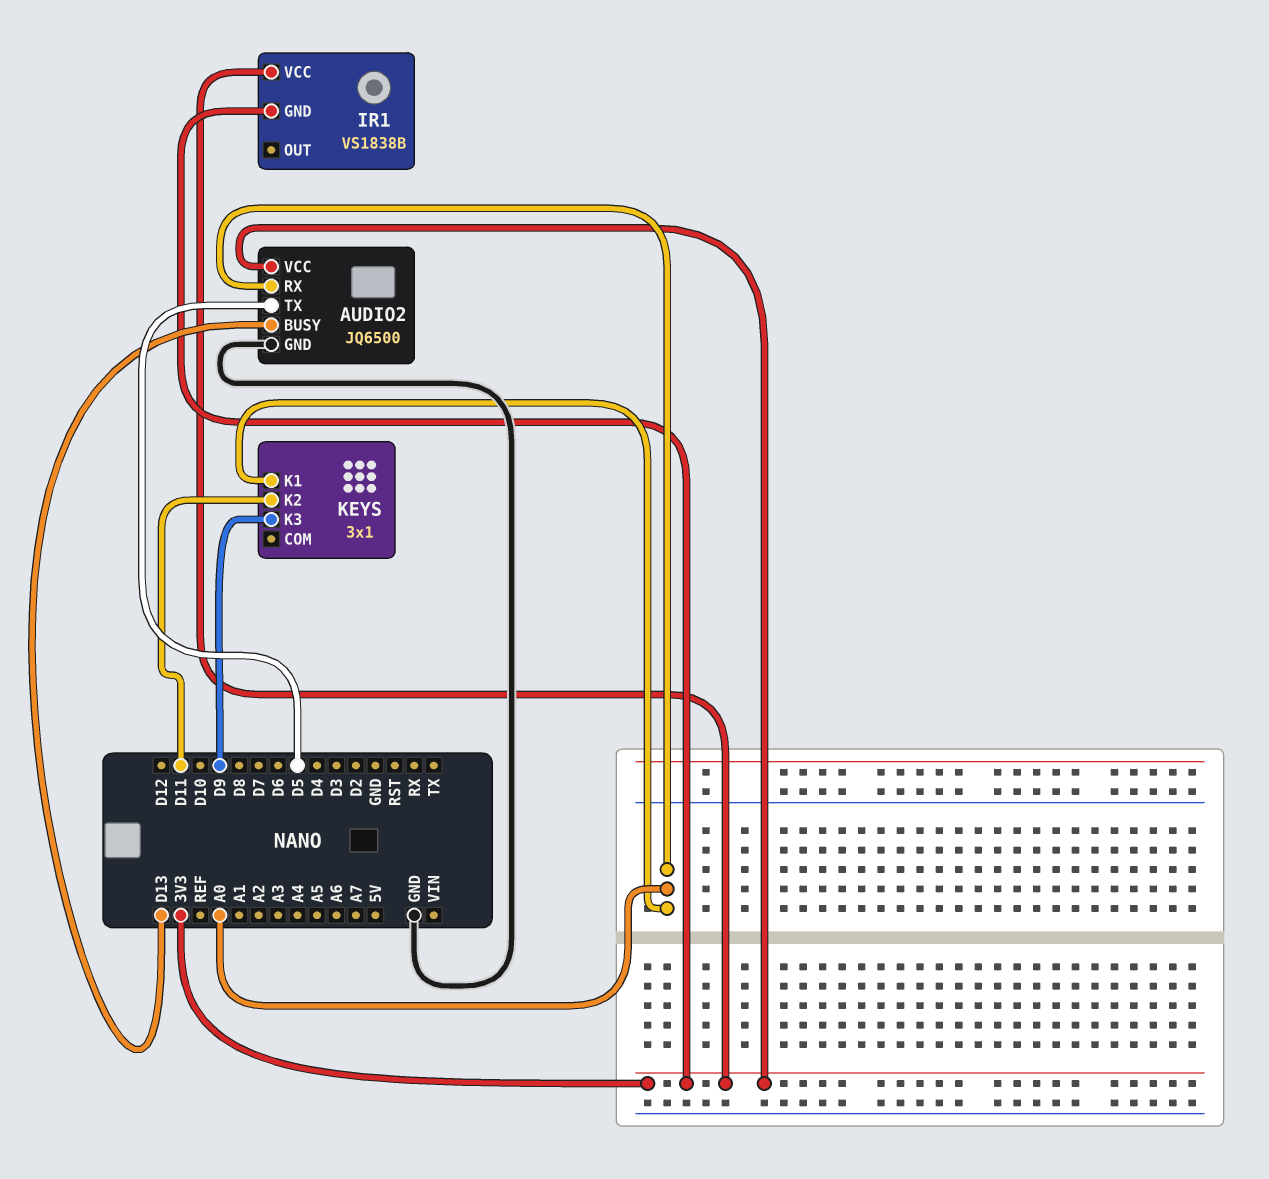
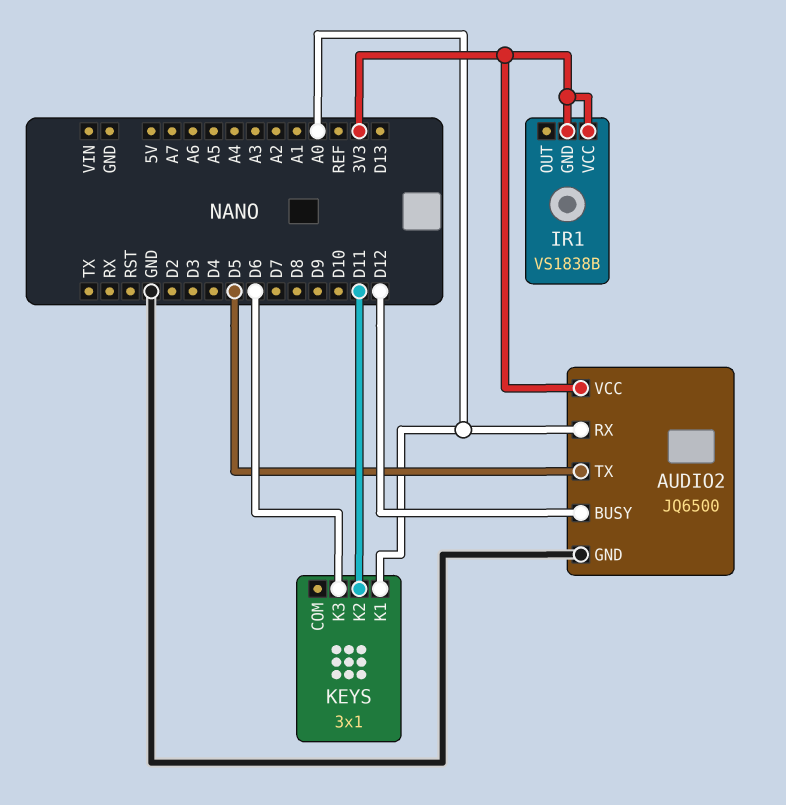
AUDIO2 pin BUSY: D13 -> D12
KEYS pin K3: D9 -> D6

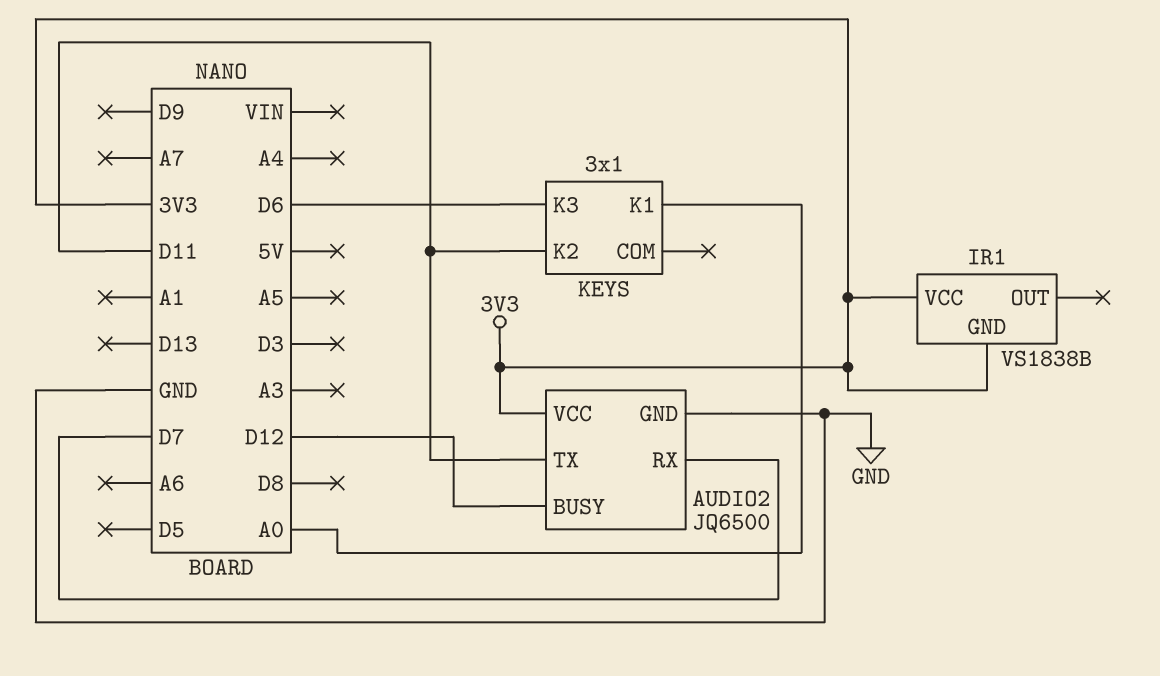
AUDIO2 pin RX: A0 -> D7
AUDIO2 pin TX: D5 -> D11

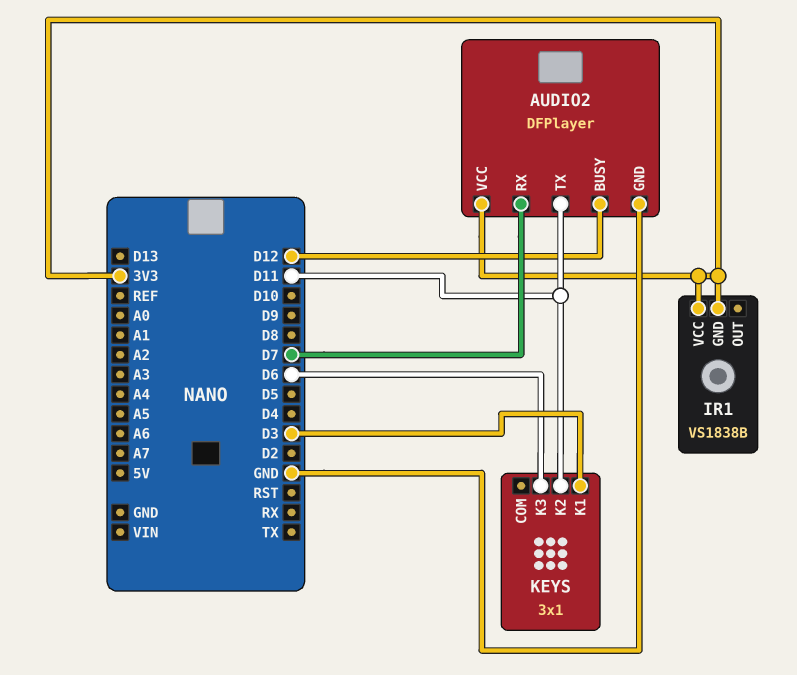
AUDIO2: JQ6500 -> DFPlayer
KEYS pin K1: A0 -> D3

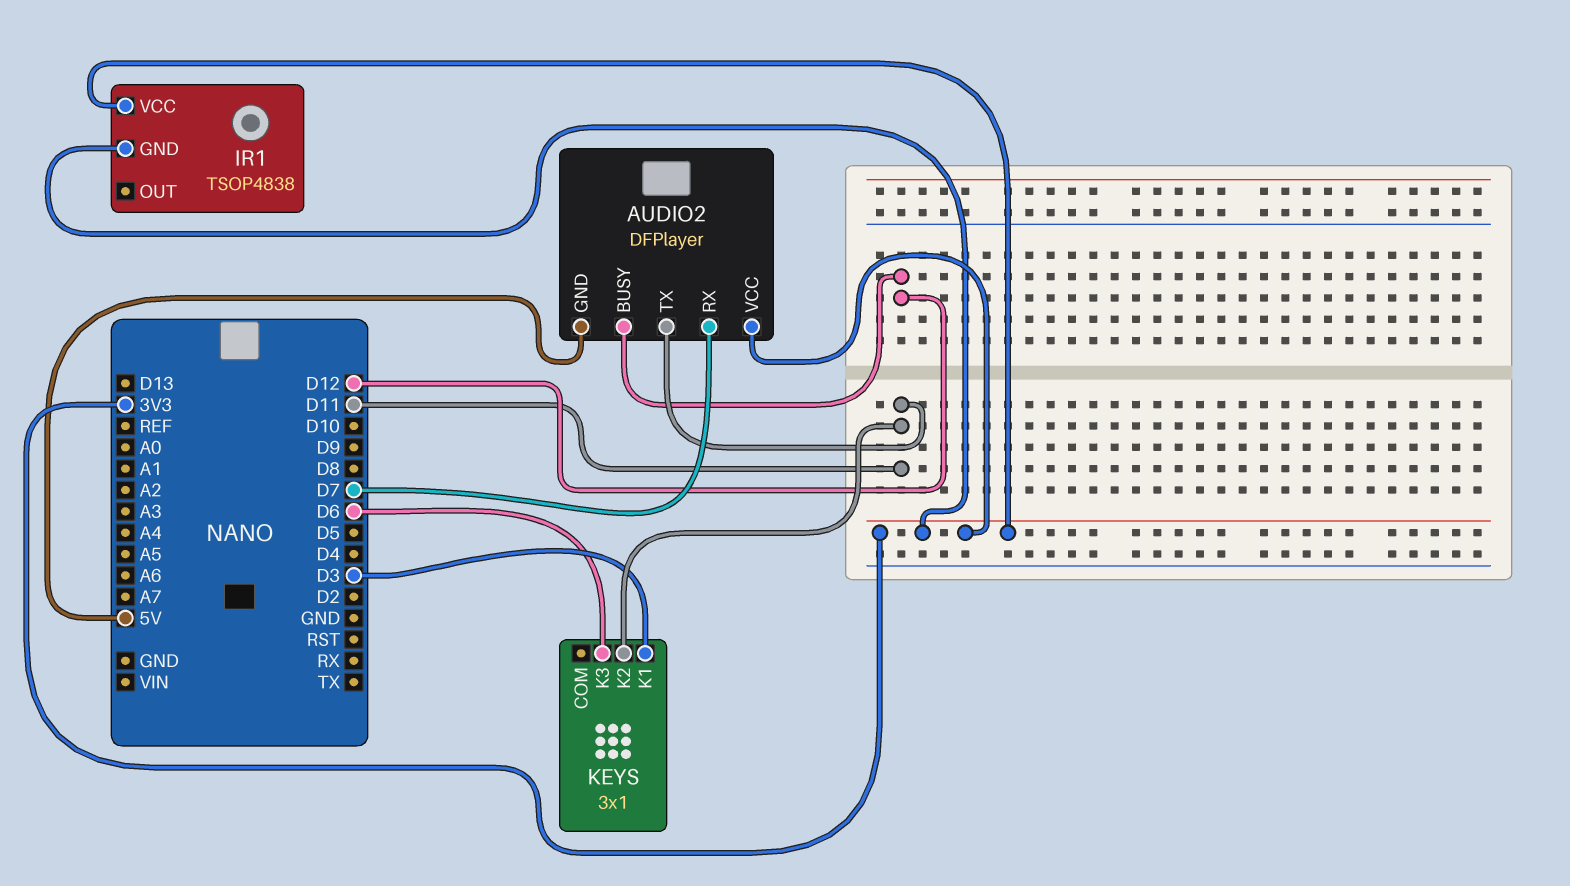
AUDIO2 pin GND: GND -> 5V
IR1: VS1838B -> TSOP4838

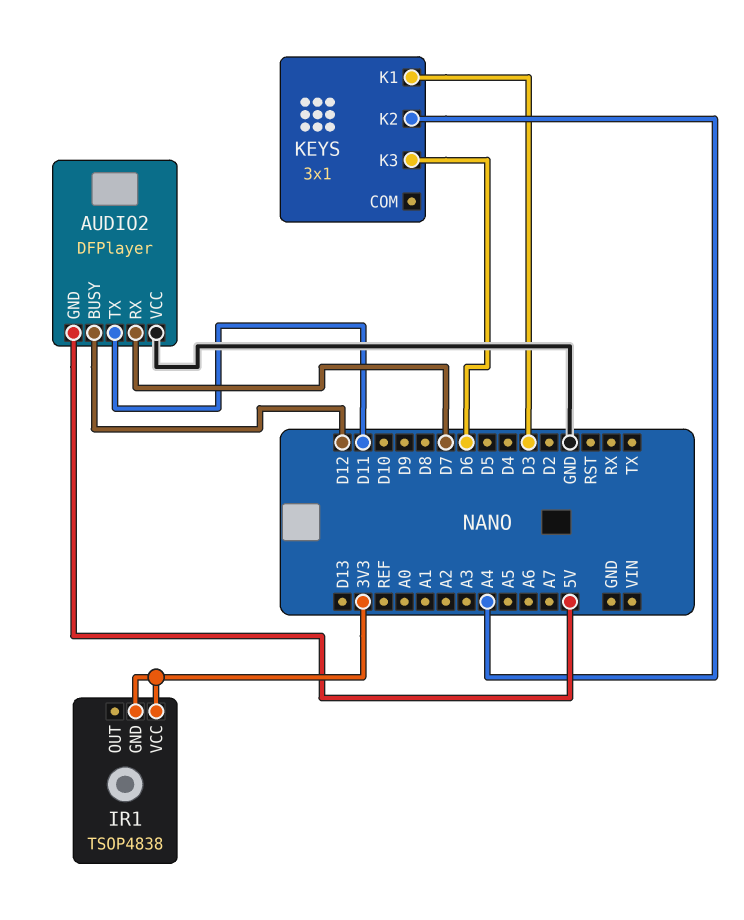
AUDIO2 pin VCC: 3V3 -> GND
KEYS pin K2: D11 -> A4

